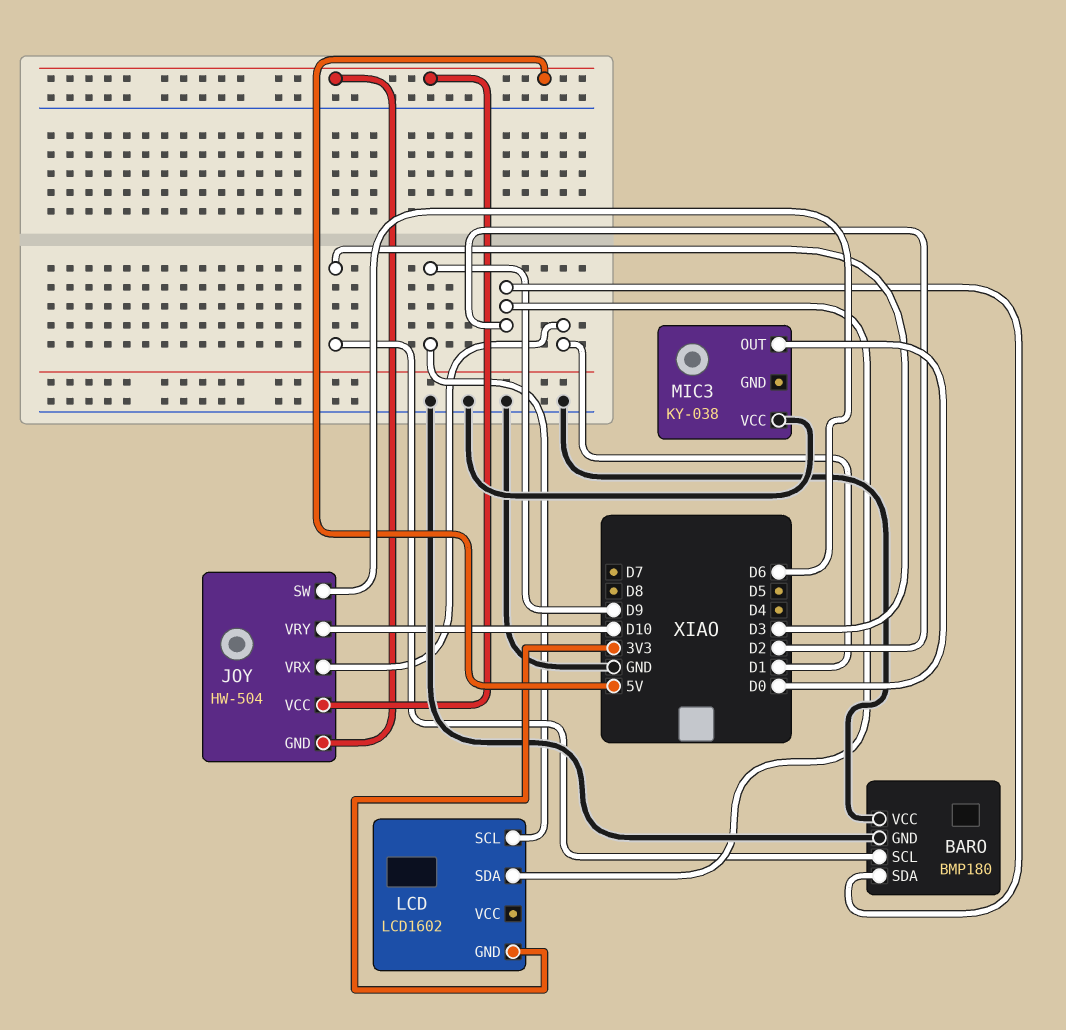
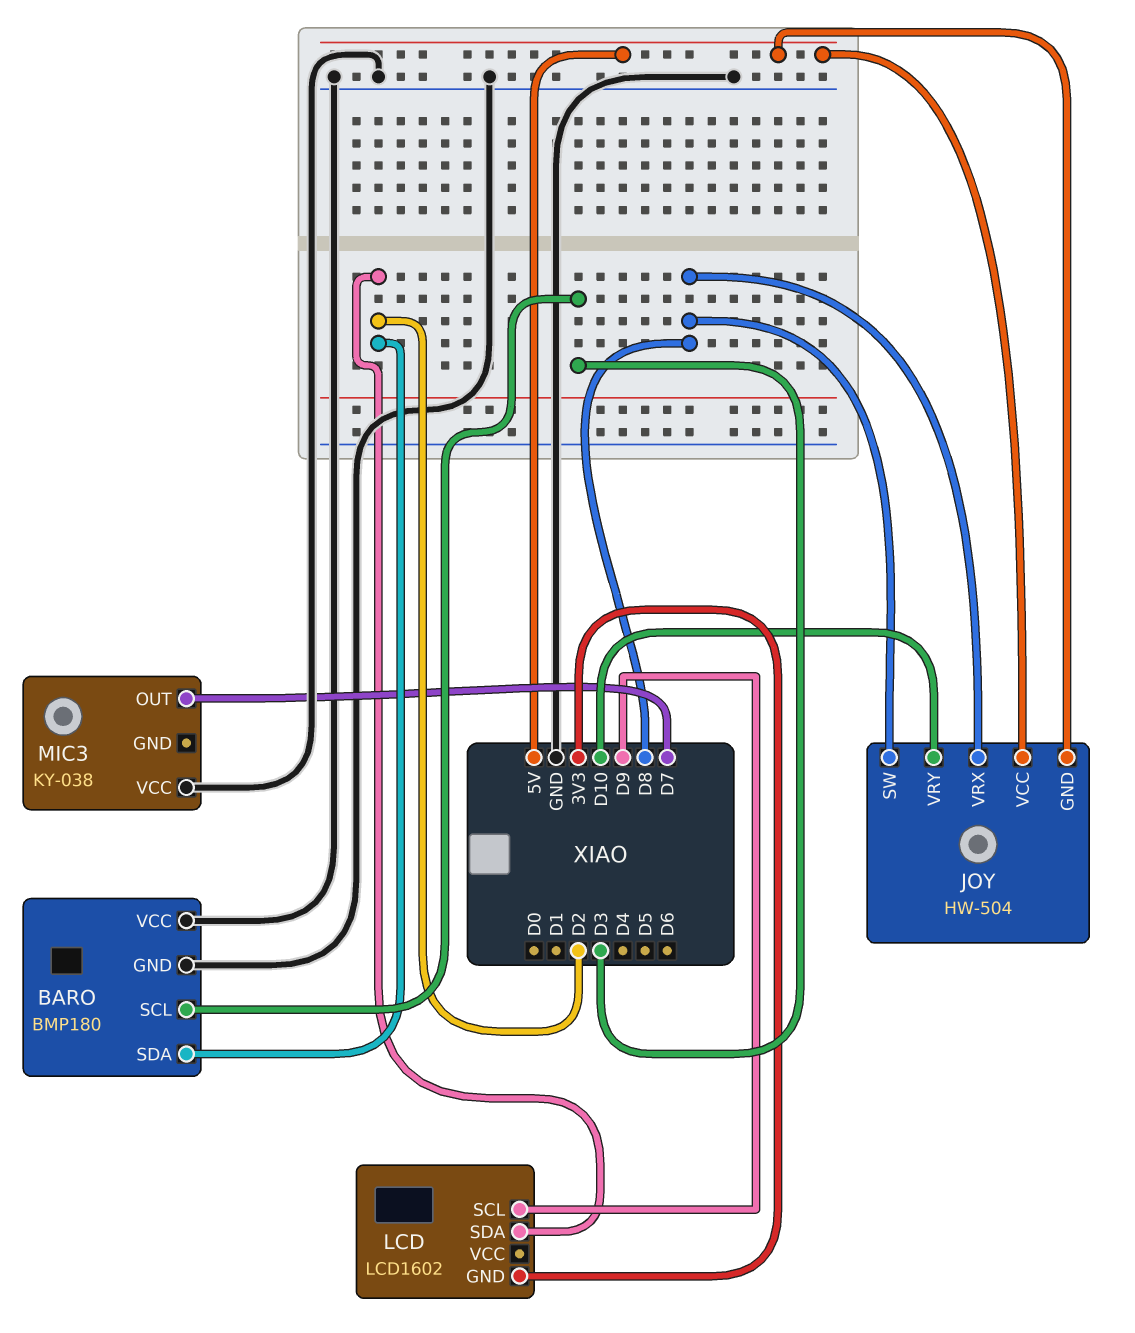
JOY pin SW: D6 -> D8
JOY pin VRX: D1 -> D8
MIC3 pin OUT: D0 -> D7

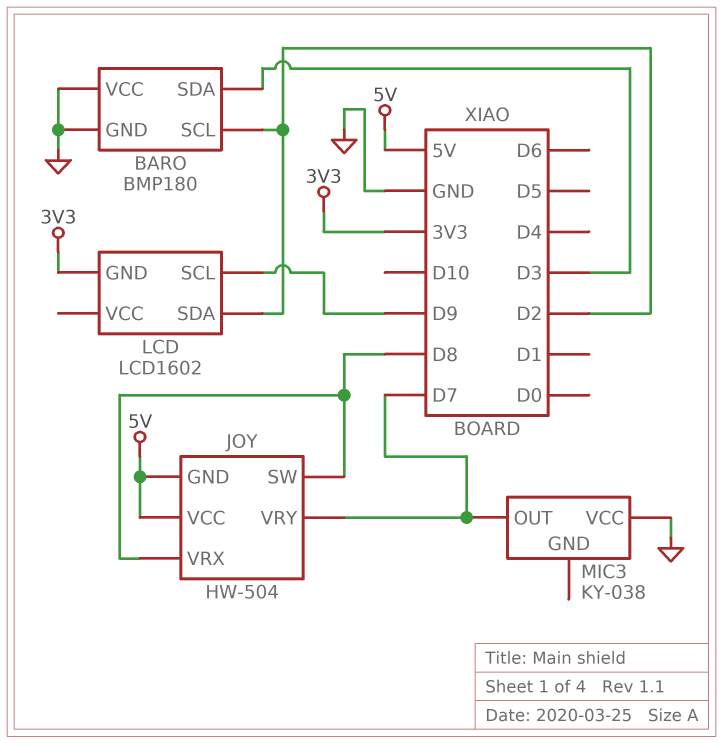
BARO pin SCL: D3 -> D2
BARO pin SDA: D2 -> D3
JOY pin VRY: D10 -> D7

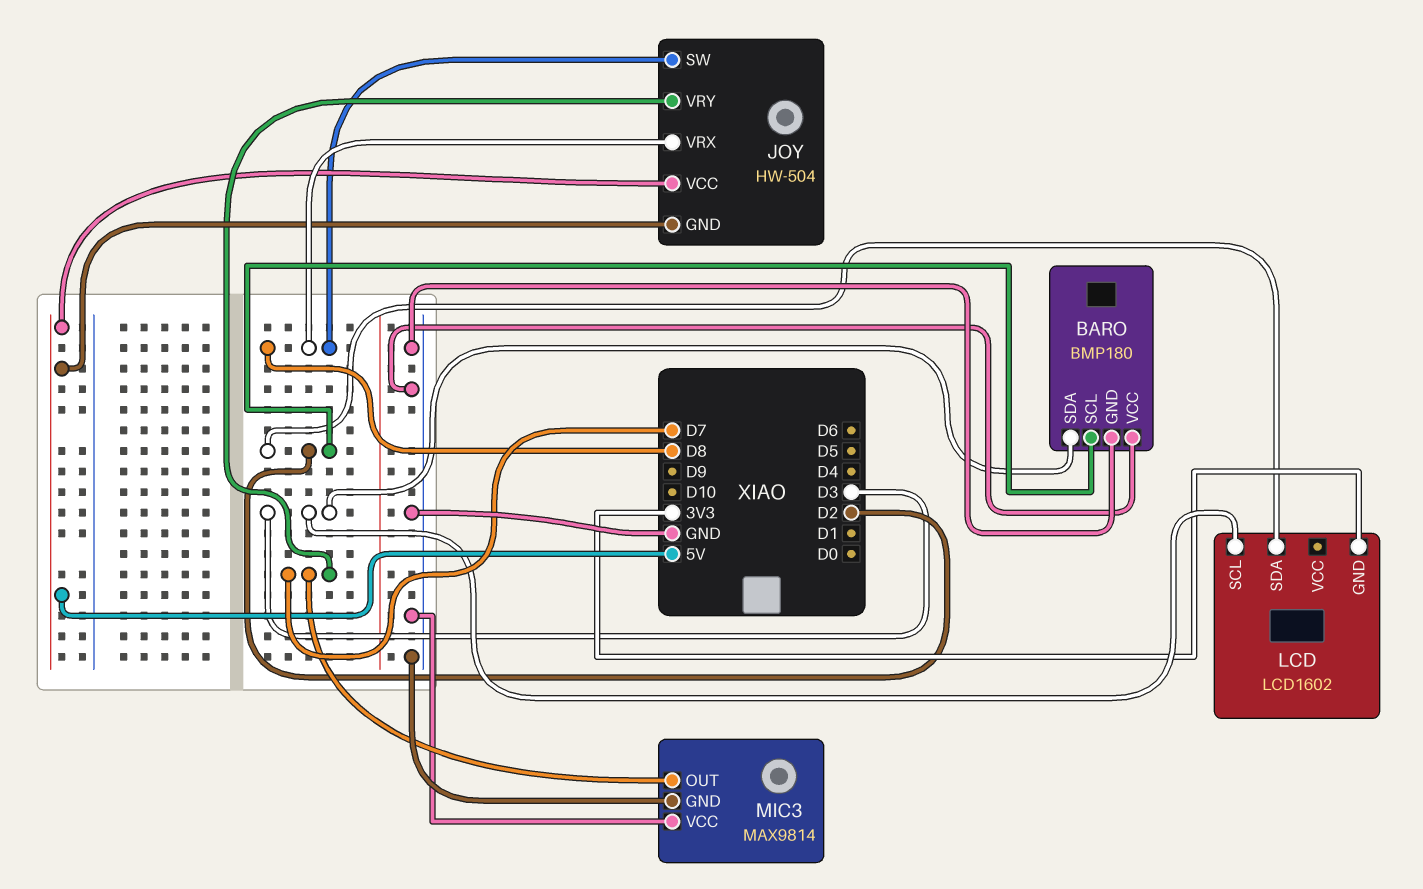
LCD pin SCL: D9 -> D3
MIC3: KY-038 -> MAX9814
MIC3 pin GND: none -> GND

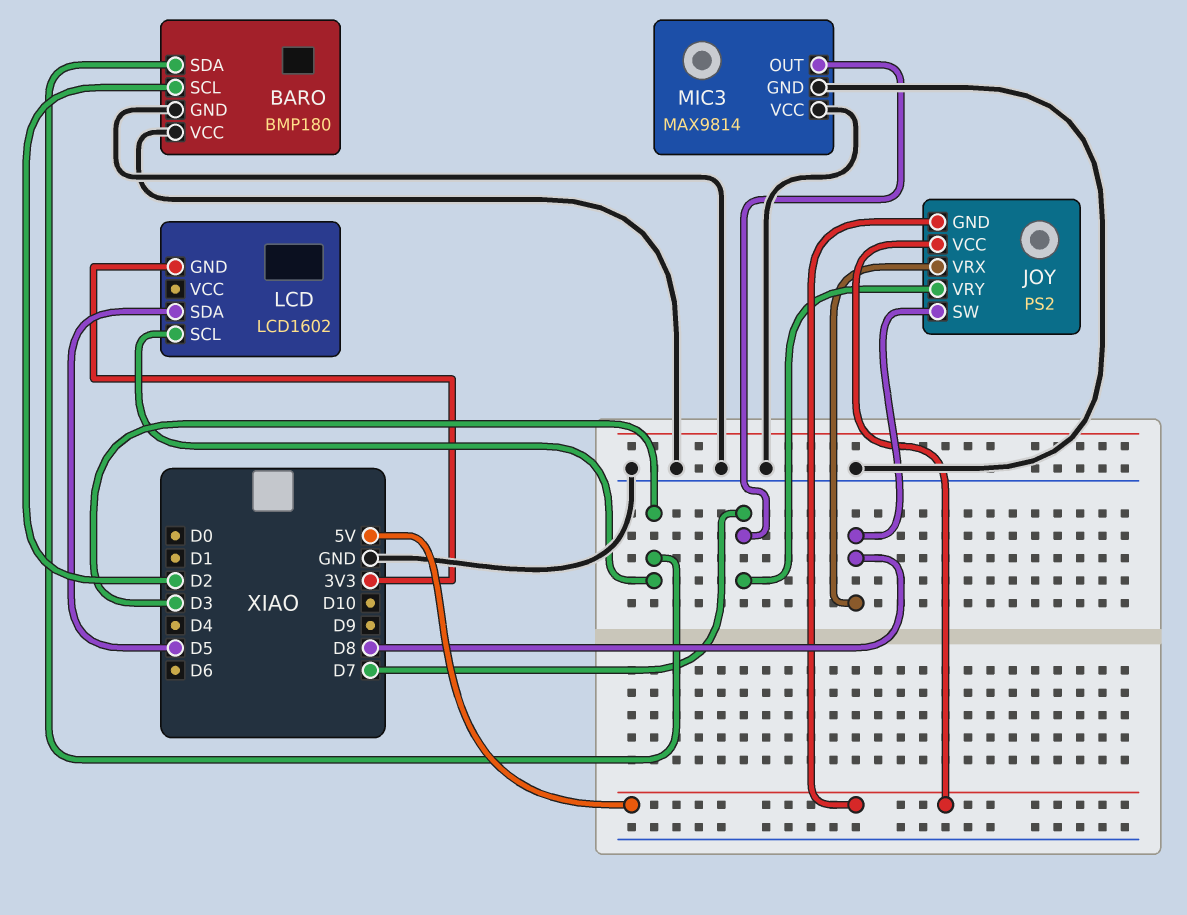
JOY: HW-504 -> PS2
LCD pin SDA: D2 -> D5

